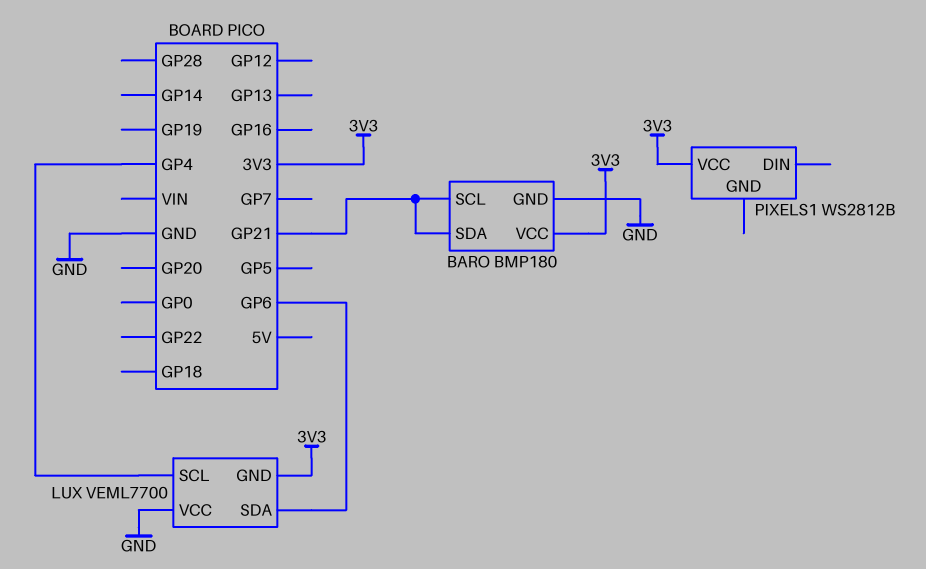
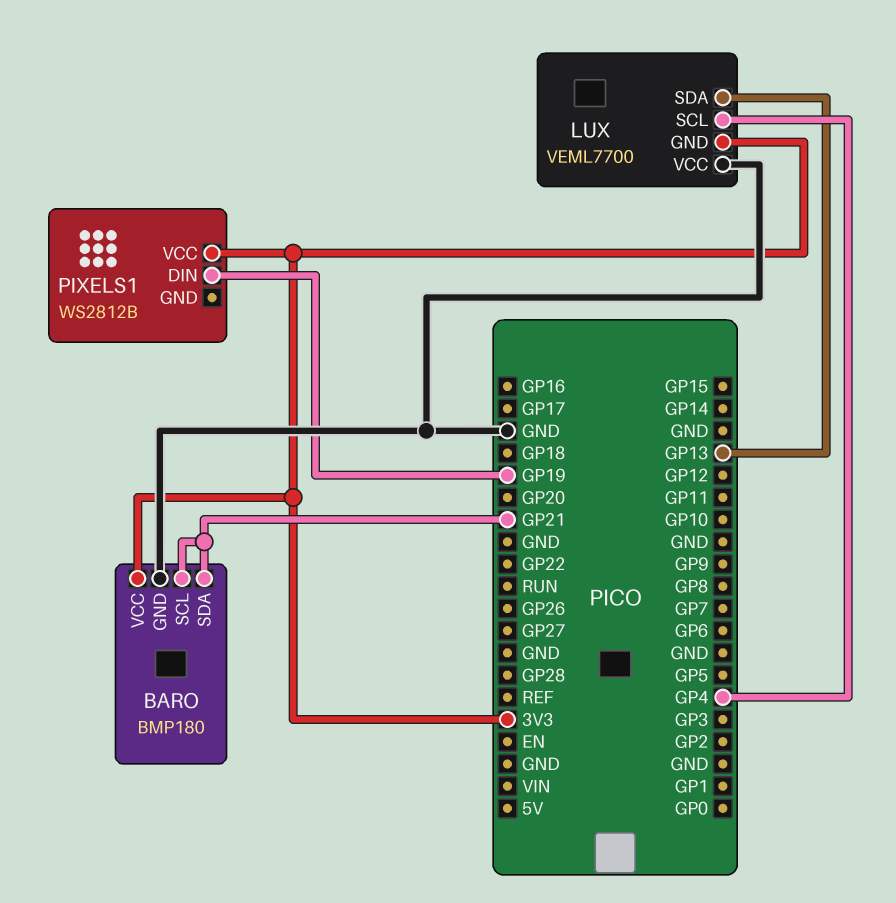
LUX pin SDA: GP6 -> GP13
PIXELS1 pin DIN: none -> GP19

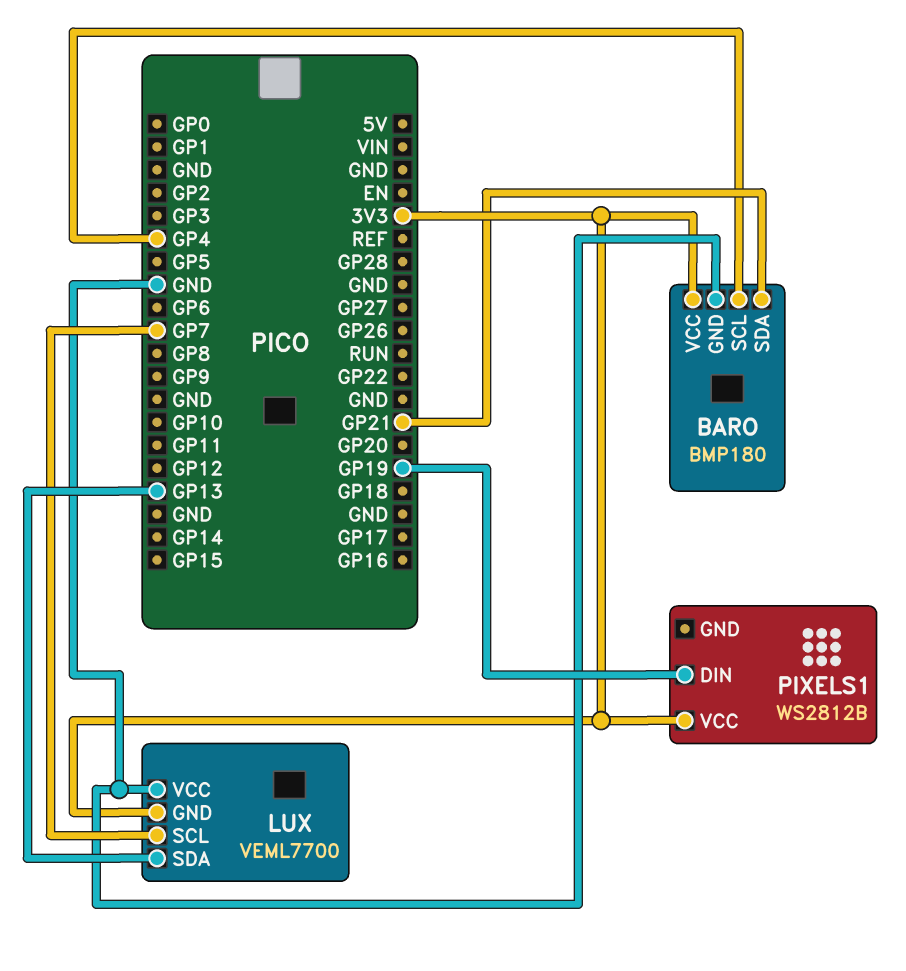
BARO pin SCL: GP21 -> GP4
LUX pin SCL: GP4 -> GP7

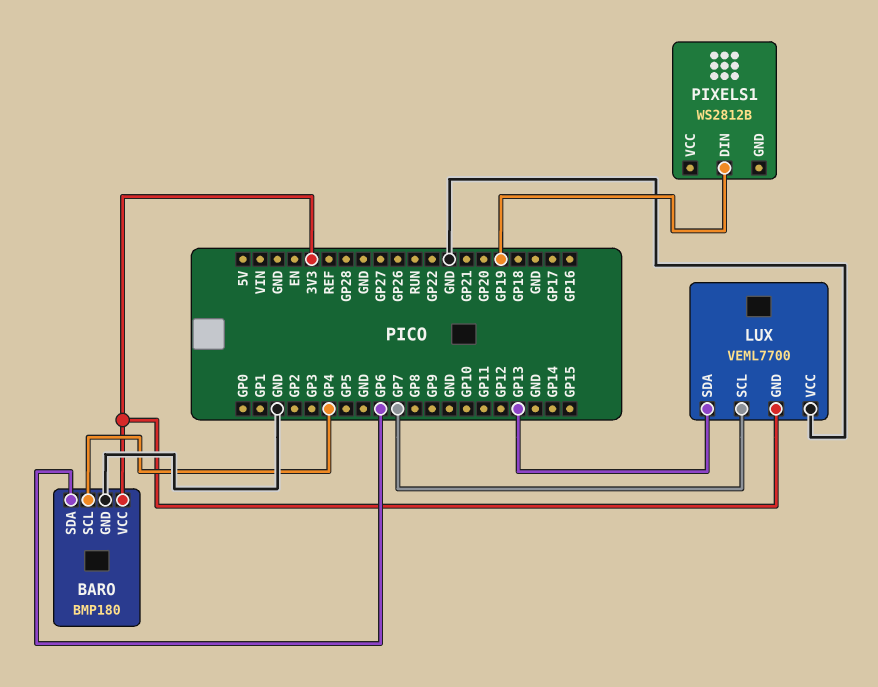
BARO pin SDA: GP21 -> GP6
PIXELS1 pin VCC: 3V3 -> none

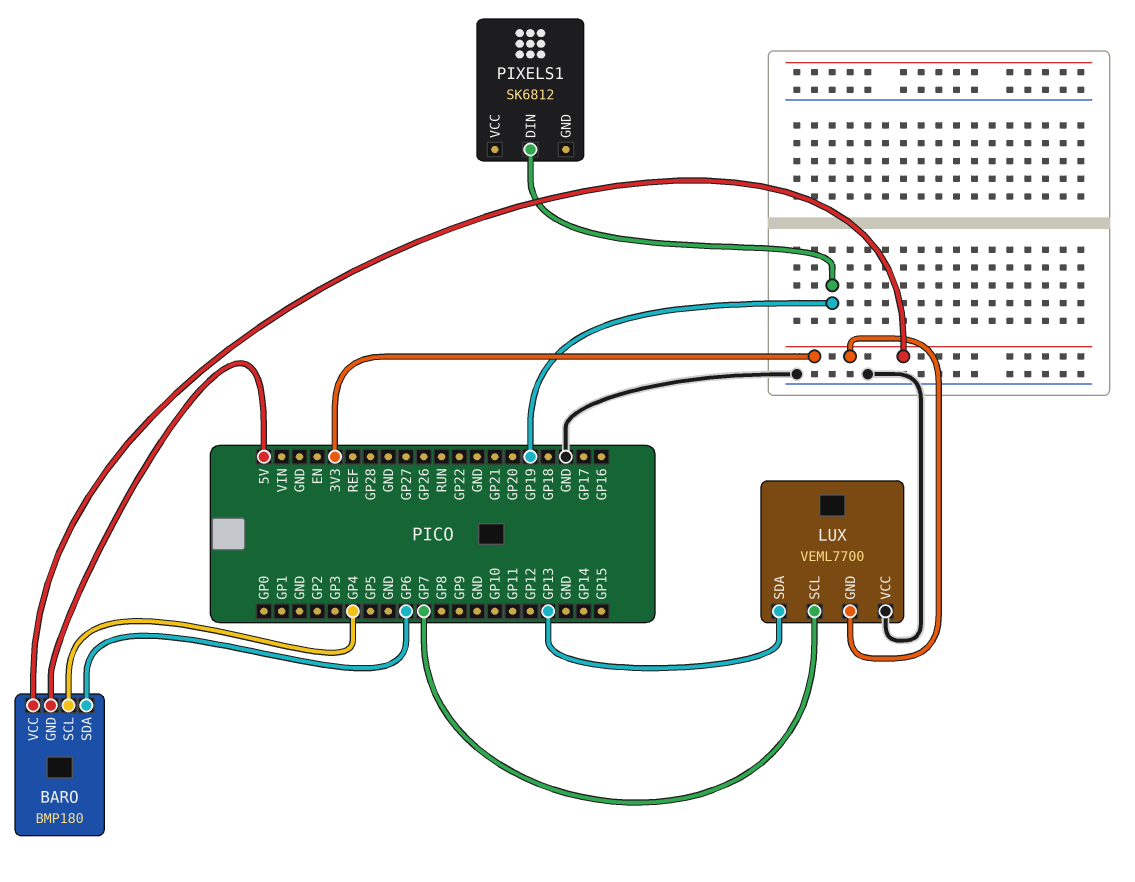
BARO pin GND: GND -> 5V
PIXELS1: WS2812B -> SK6812

